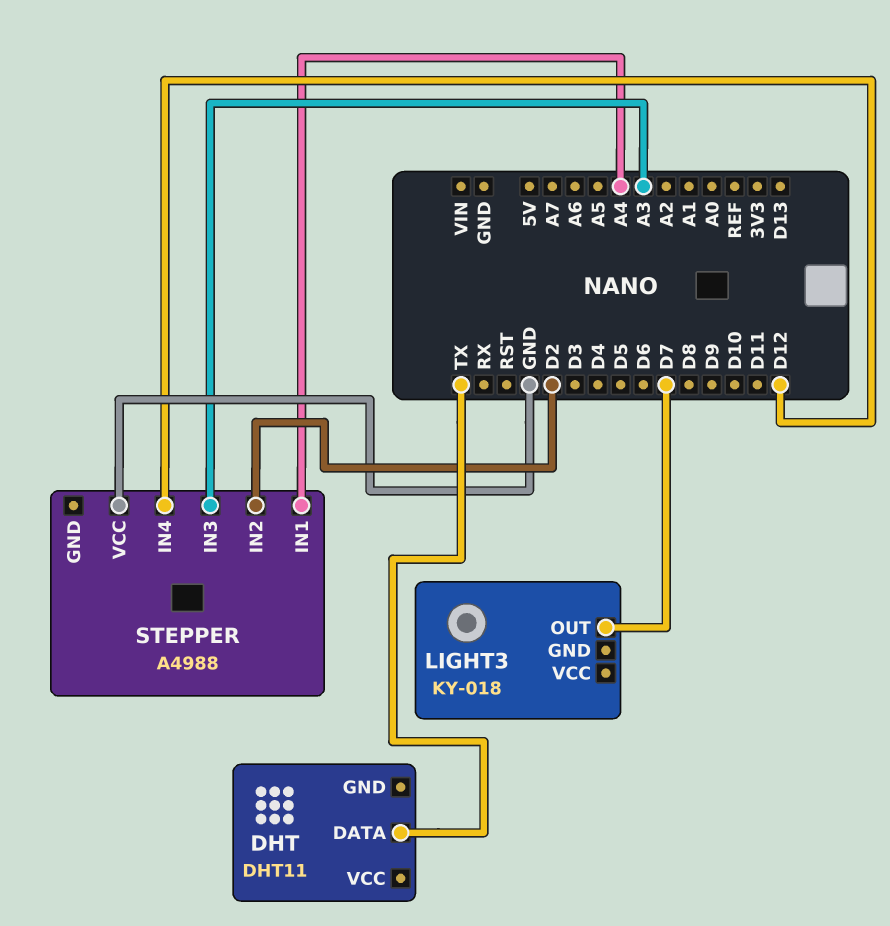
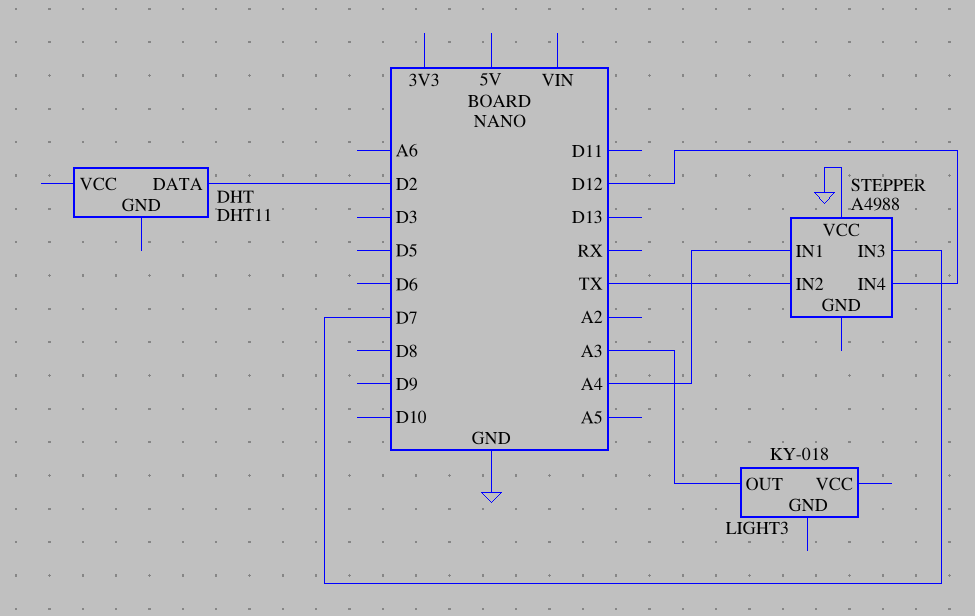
DHT pin DATA: TX -> D2
LIGHT3 pin OUT: D7 -> A3
STEPPER pin IN2: D2 -> TX
STEPPER pin IN3: A3 -> D7

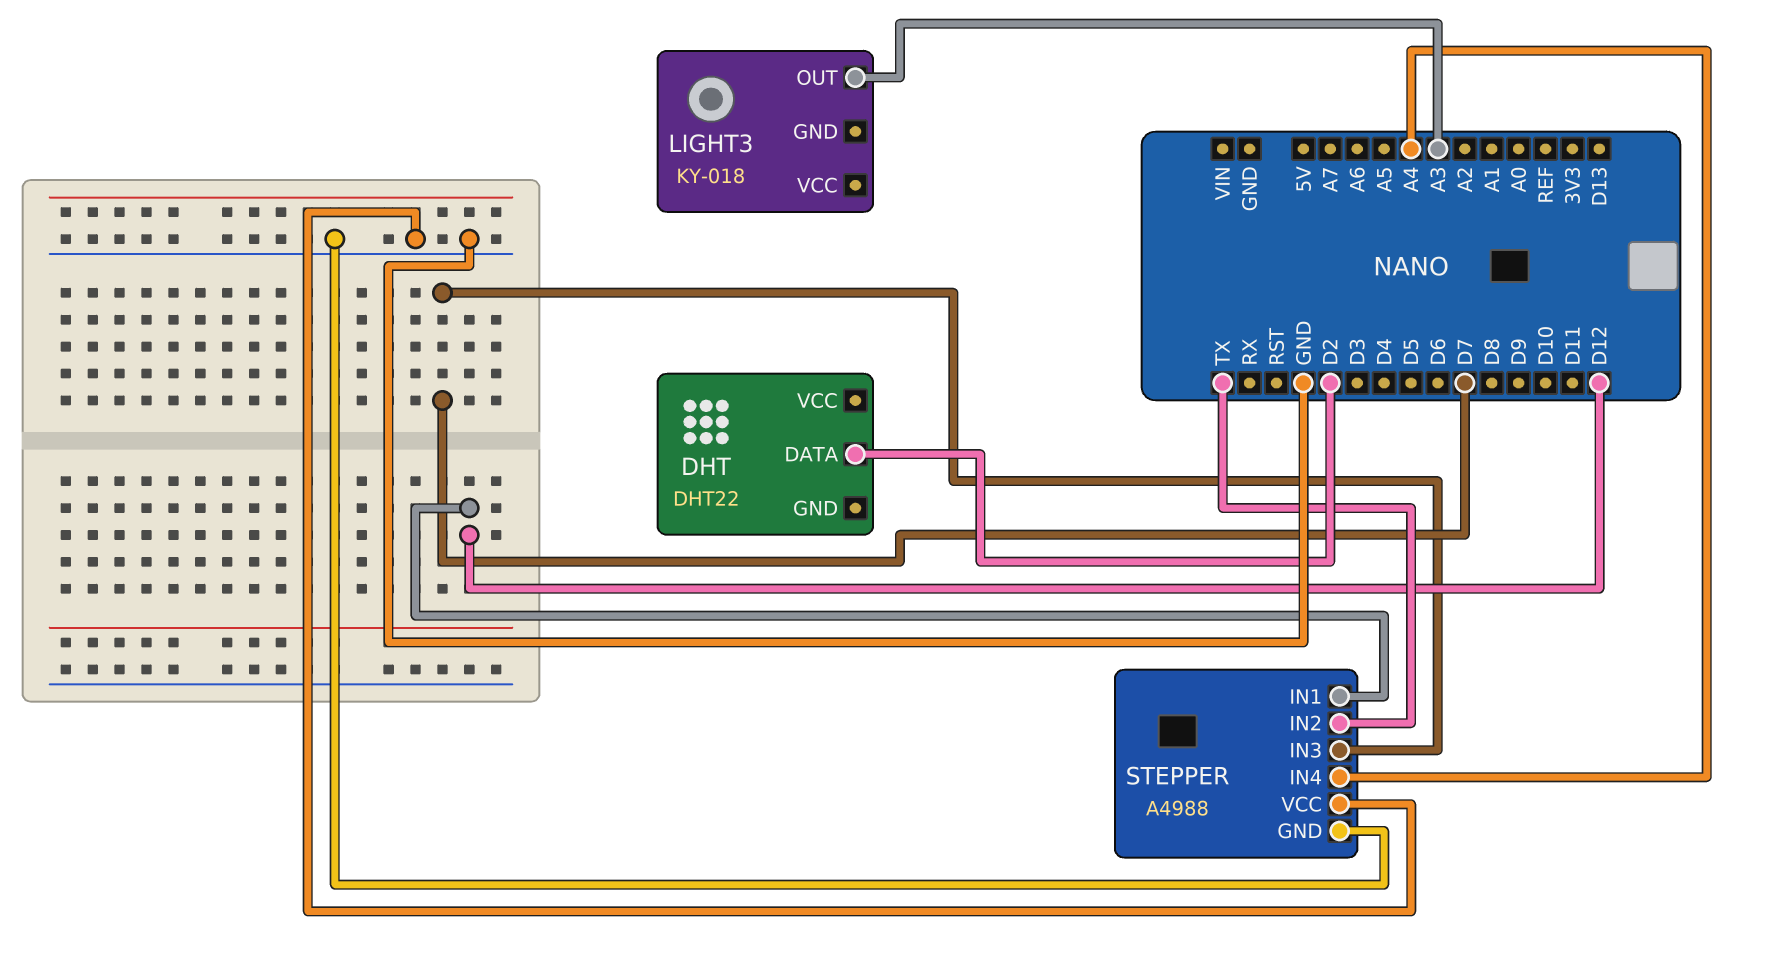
DHT: DHT11 -> DHT22
STEPPER pin GND: none -> GND
STEPPER pin IN1: A4 -> D12
STEPPER pin IN4: D12 -> A4

